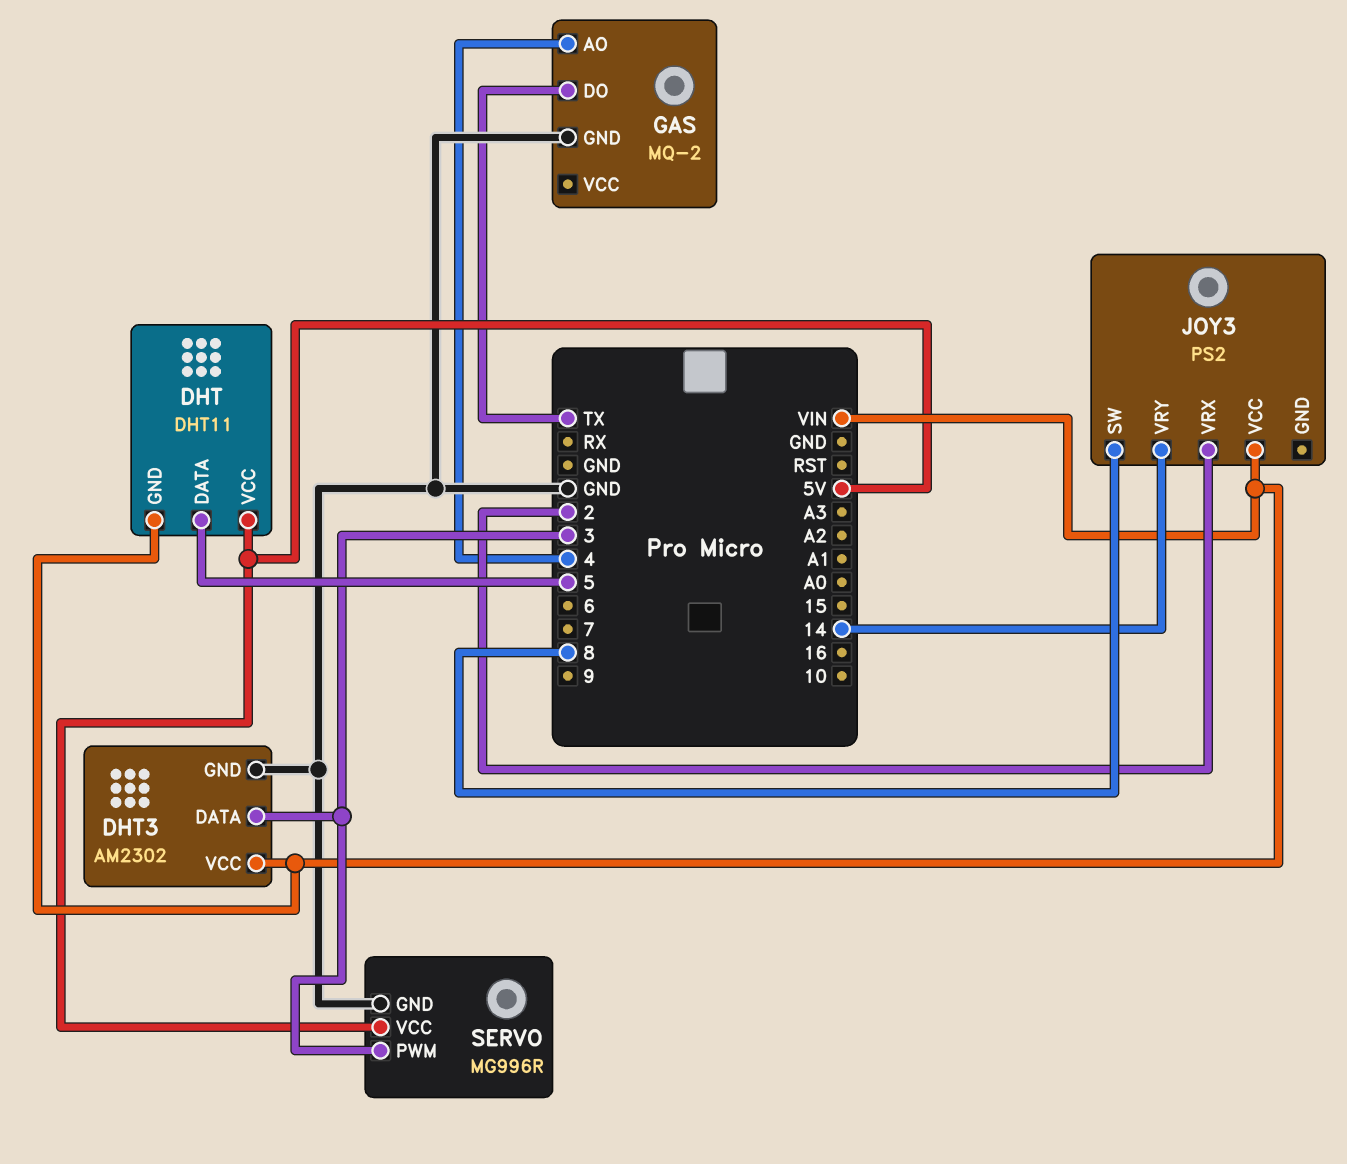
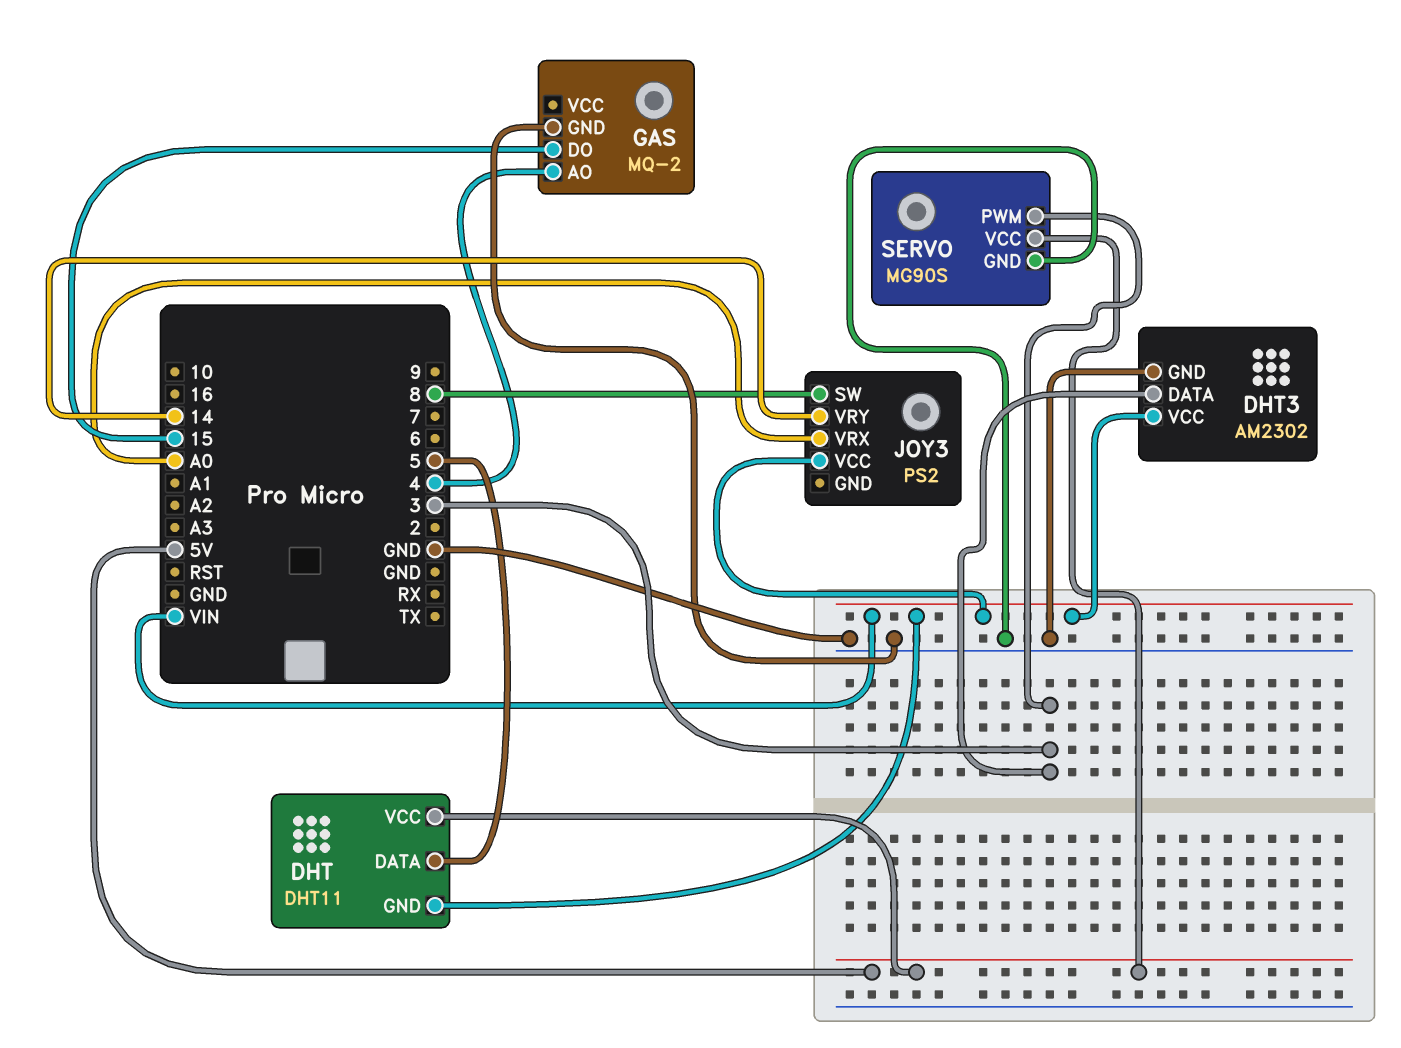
GAS pin DO: TX -> 15
JOY3 pin VRX: 2 -> A0
SERVO: MG996R -> MG90S

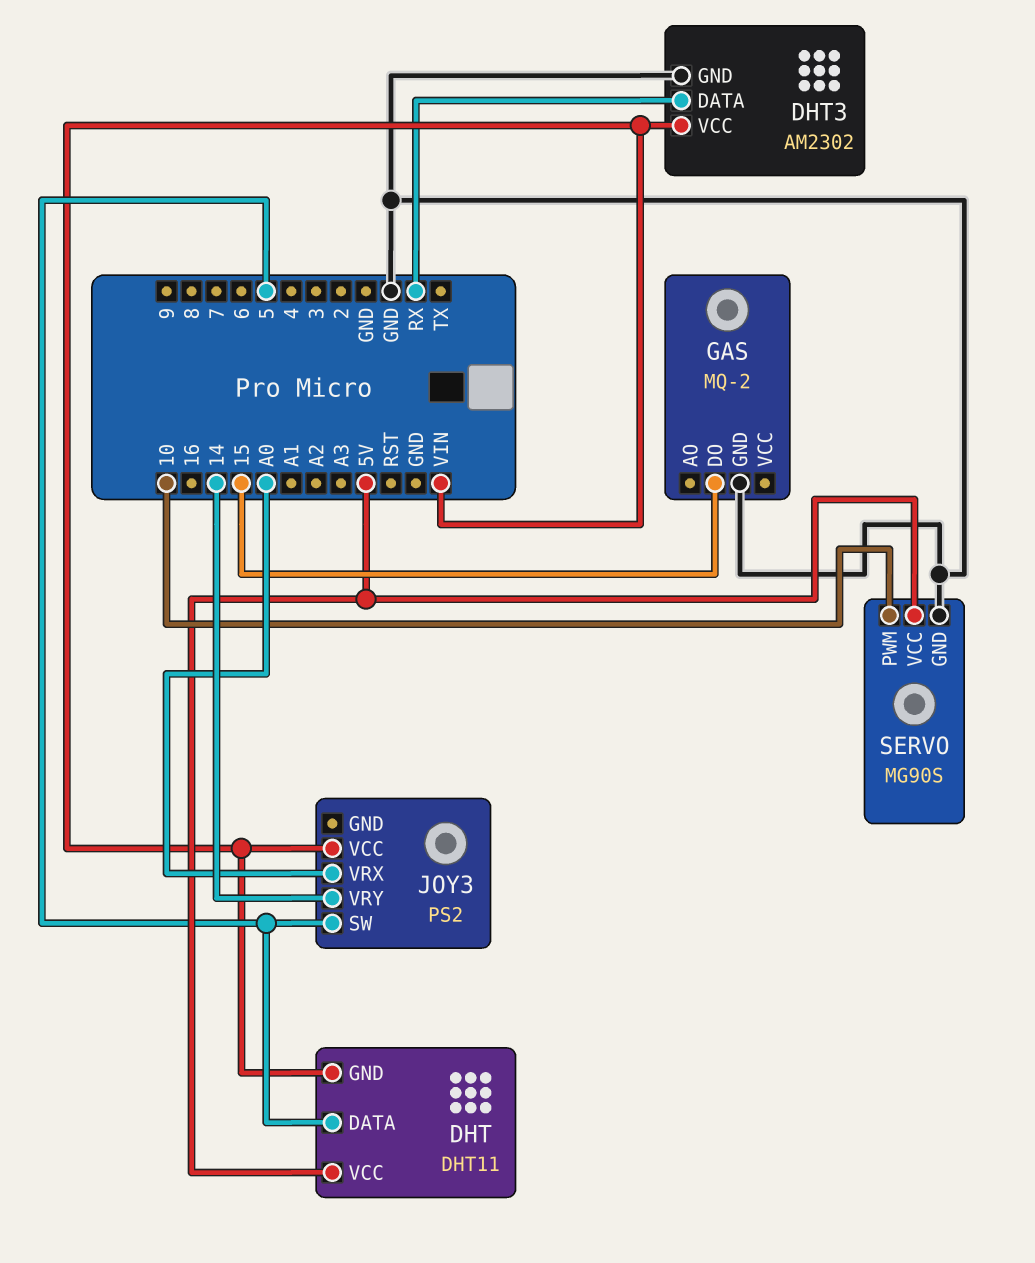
DHT3 pin DATA: 3 -> RX
GAS pin AO: 4 -> none
JOY3 pin SW: 8 -> 5
SERVO pin PWM: 3 -> 10

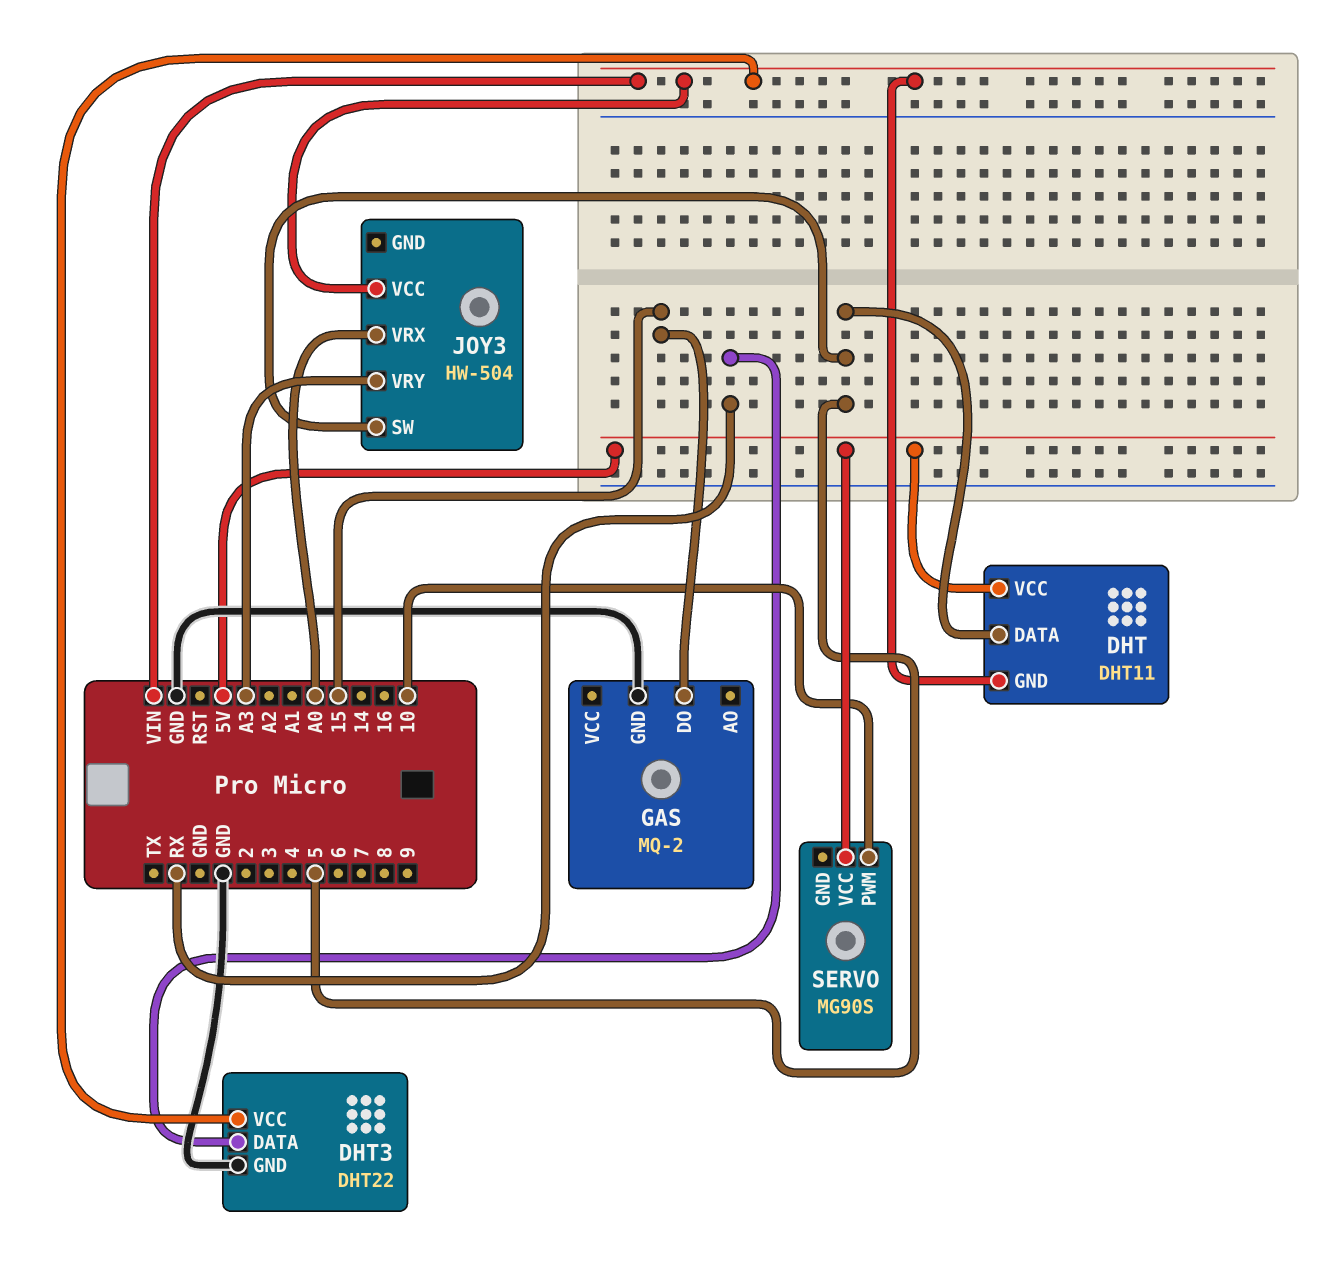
DHT3: AM2302 -> DHT22
JOY3: PS2 -> HW-504
JOY3 pin VRY: 14 -> A3
SERVO pin GND: GND -> none

